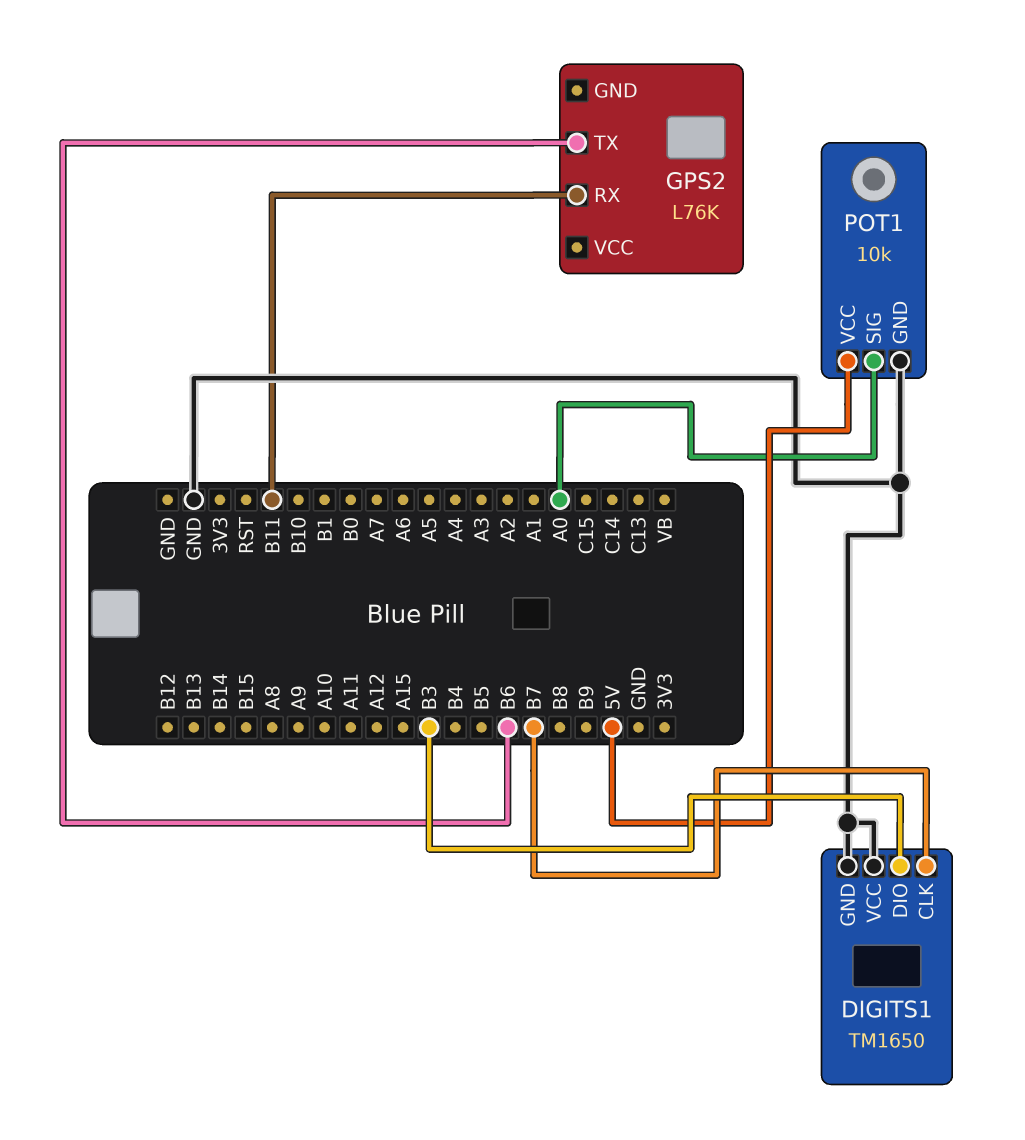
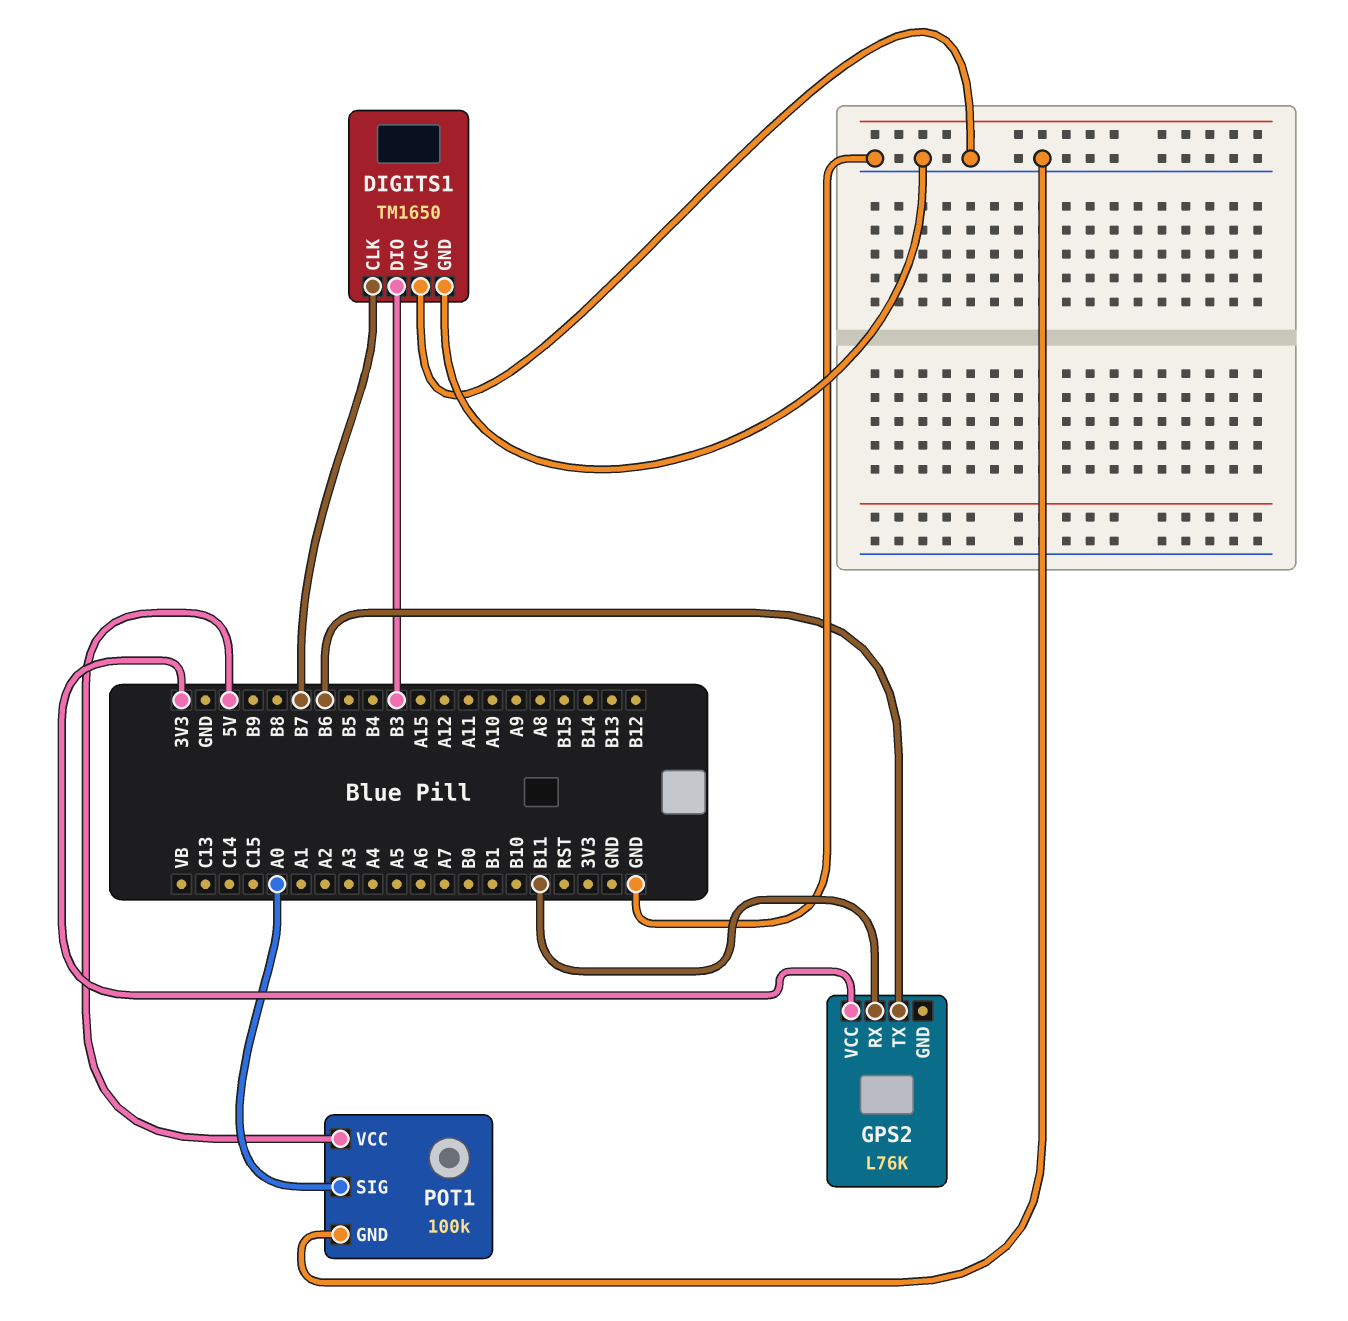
GPS2 pin VCC: none -> 3V3
POT1: 10k -> 100k

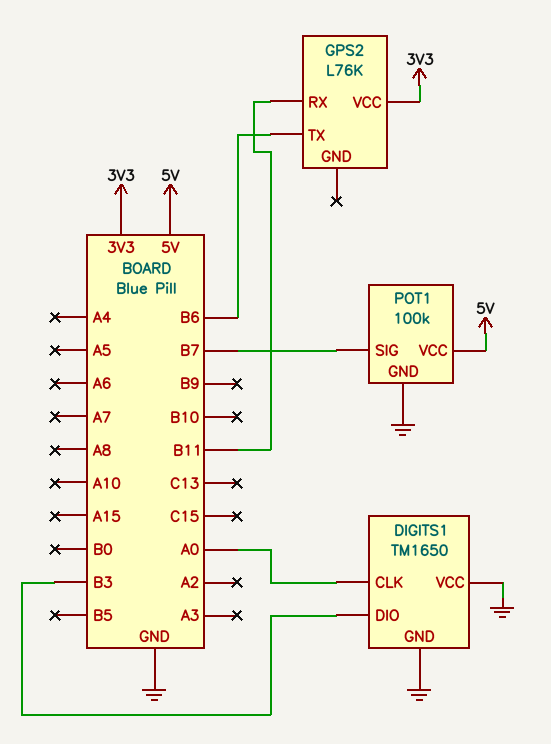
DIGITS1 pin CLK: B7 -> A0
POT1 pin SIG: A0 -> B7

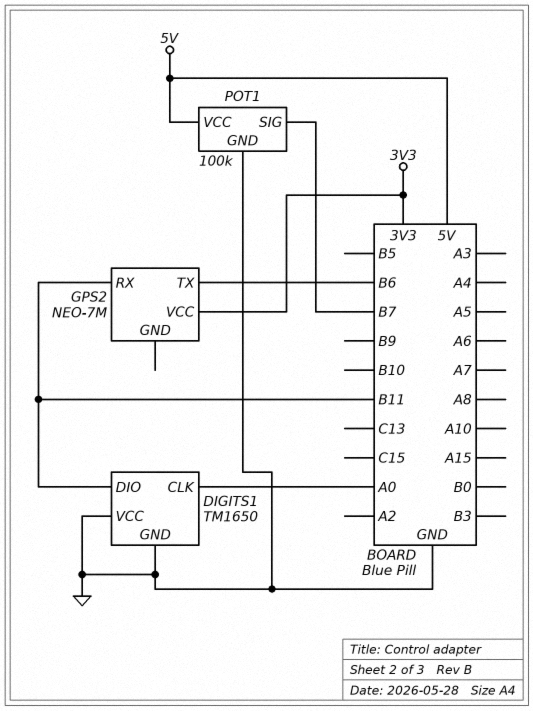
DIGITS1 pin DIO: B3 -> B11
GPS2: L76K -> NEO-7M

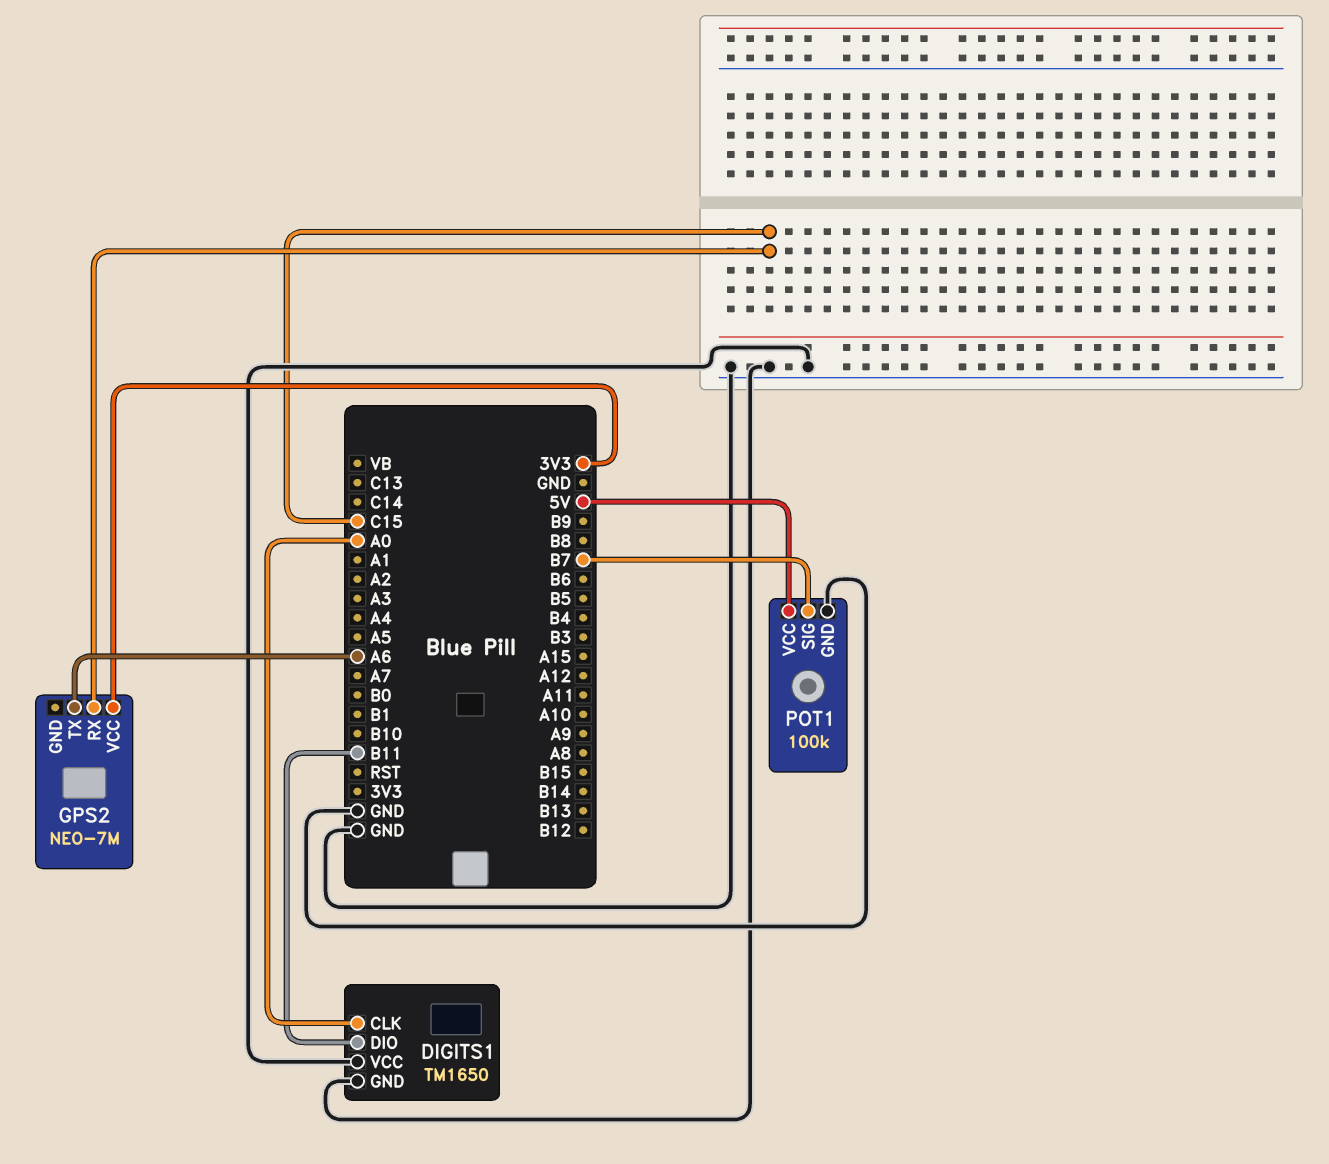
GPS2 pin RX: B11 -> C15
GPS2 pin TX: B6 -> A6

